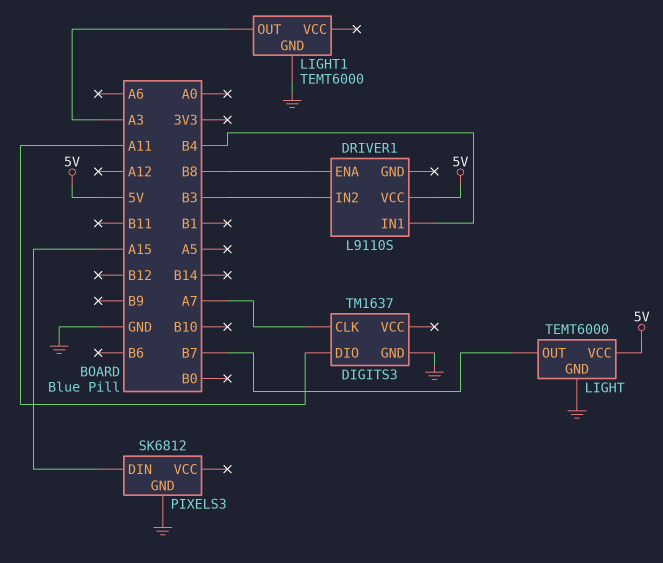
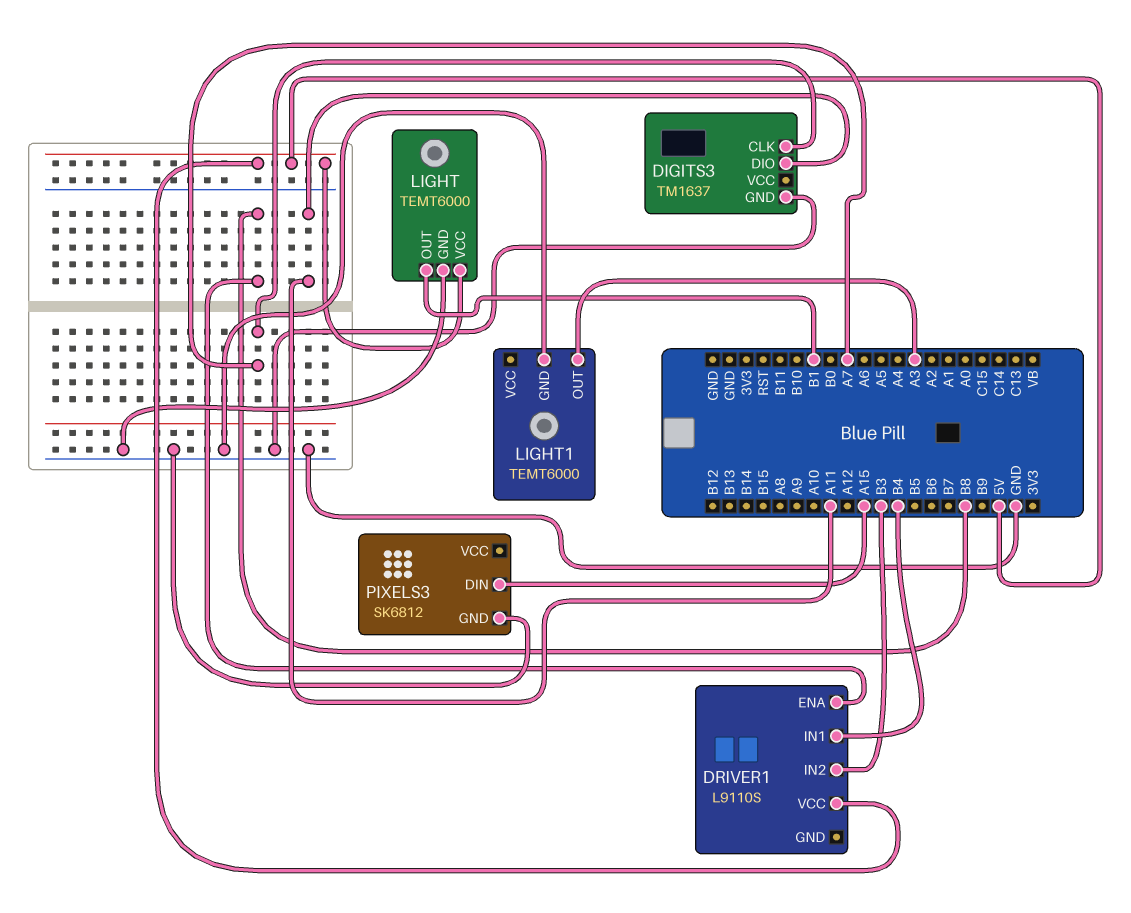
LIGHT pin OUT: B7 -> B1

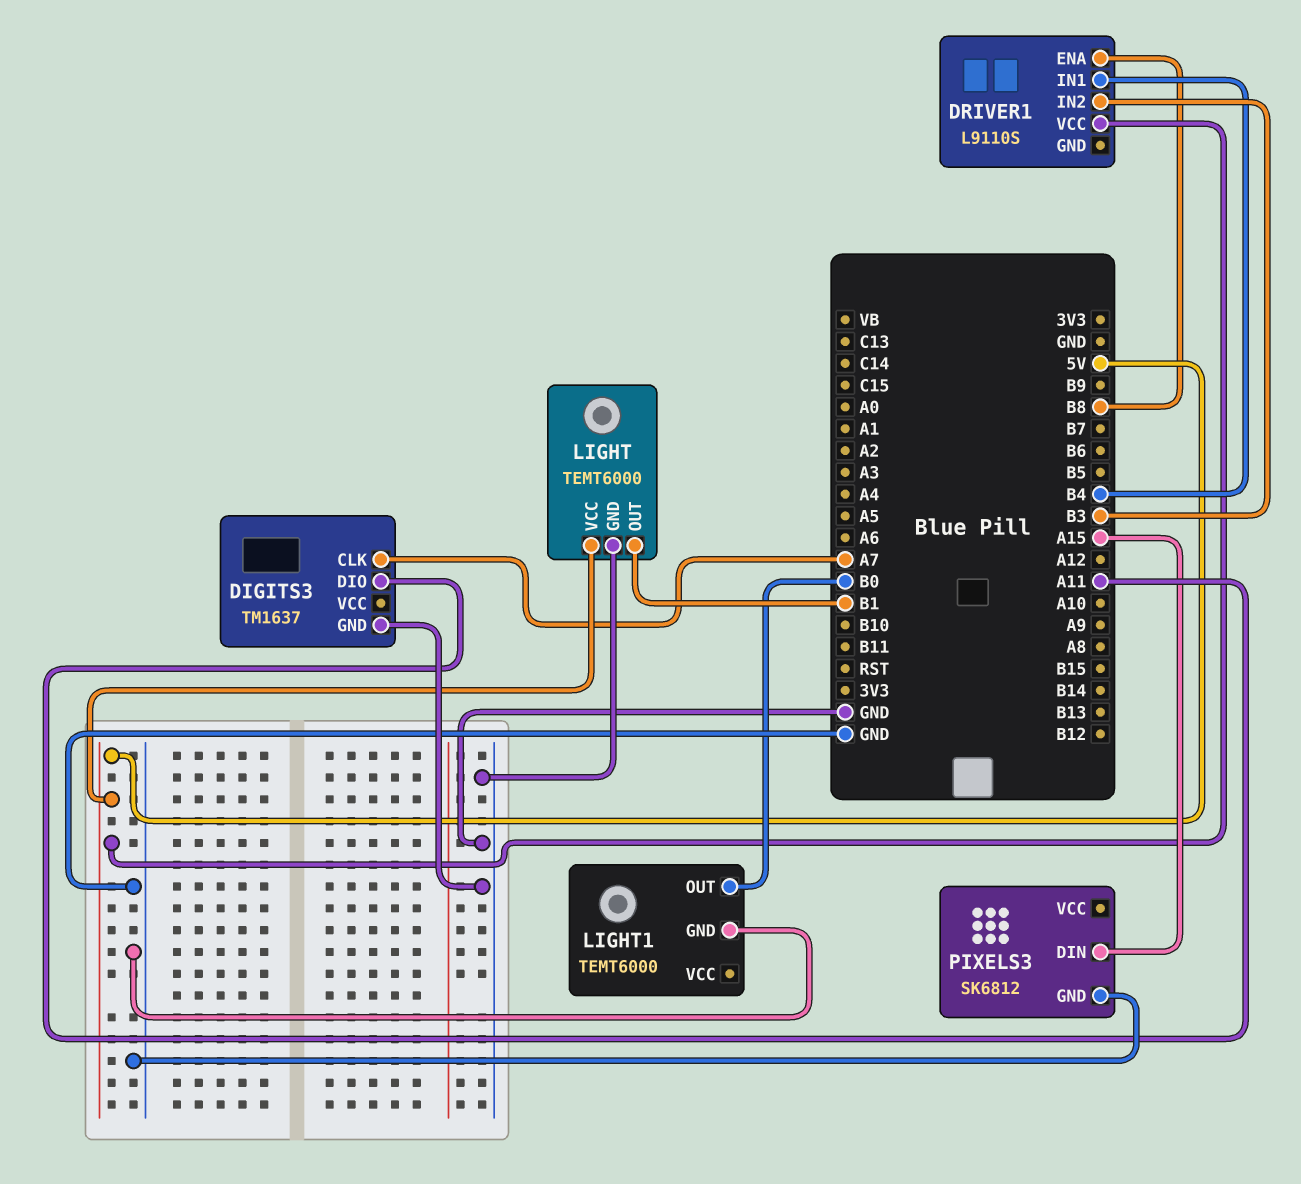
LIGHT1 pin OUT: A3 -> B0

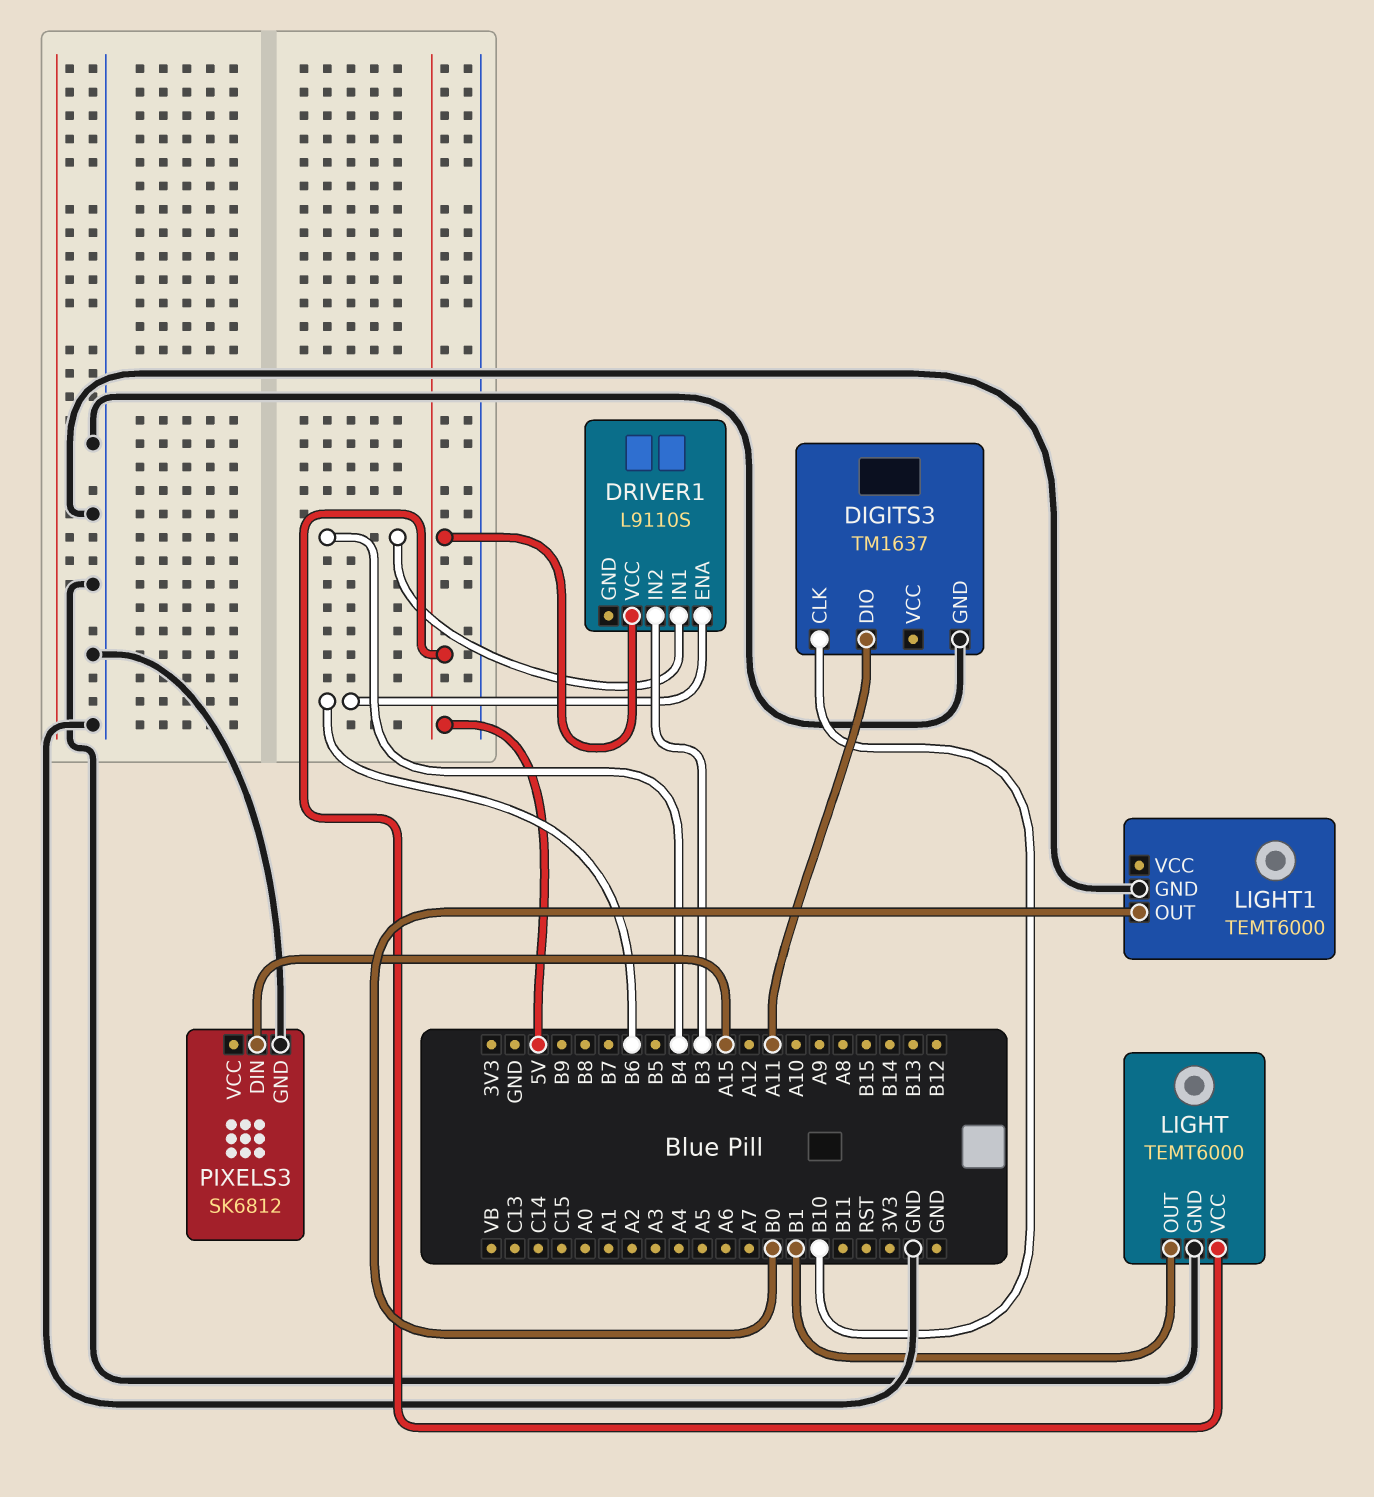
DIGITS3 pin CLK: A7 -> B10
DRIVER1 pin ENA: B8 -> B6

